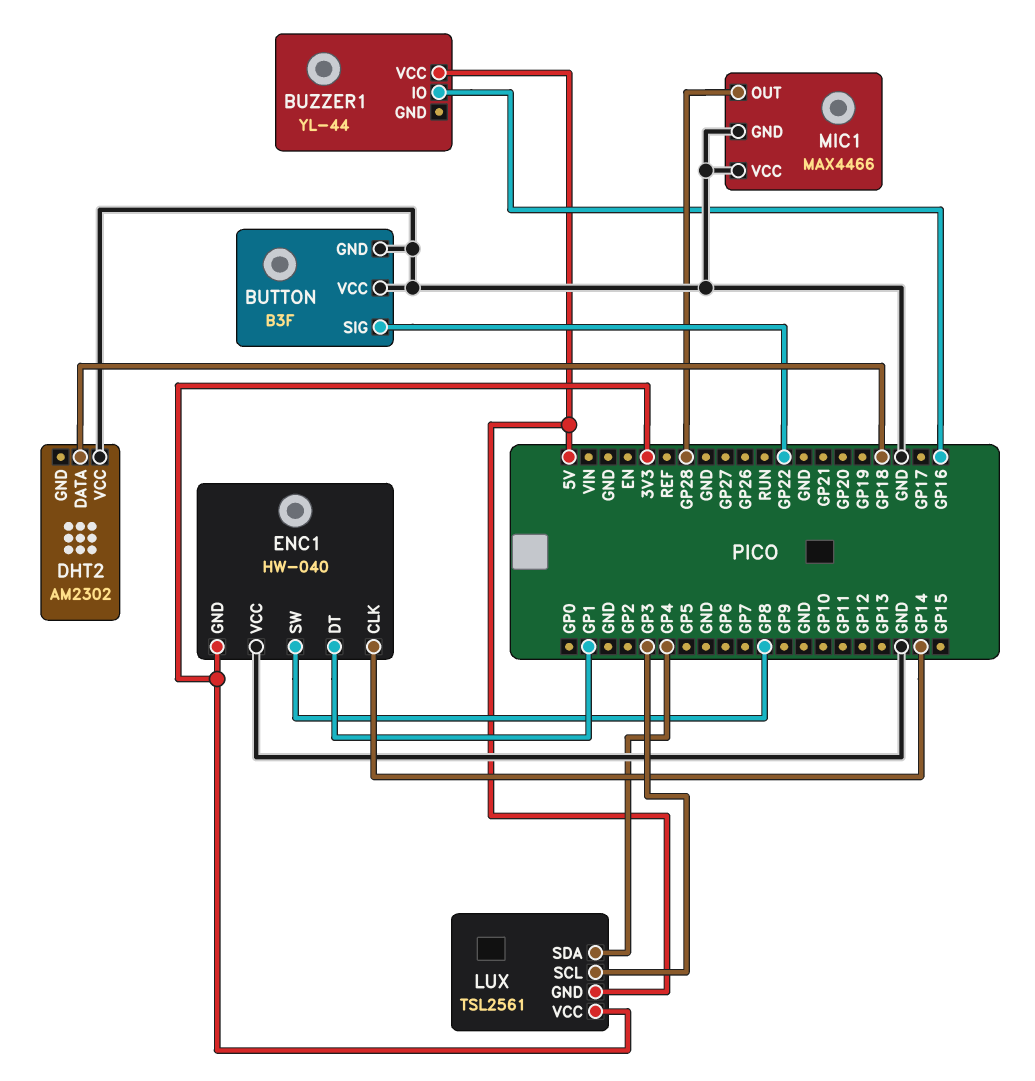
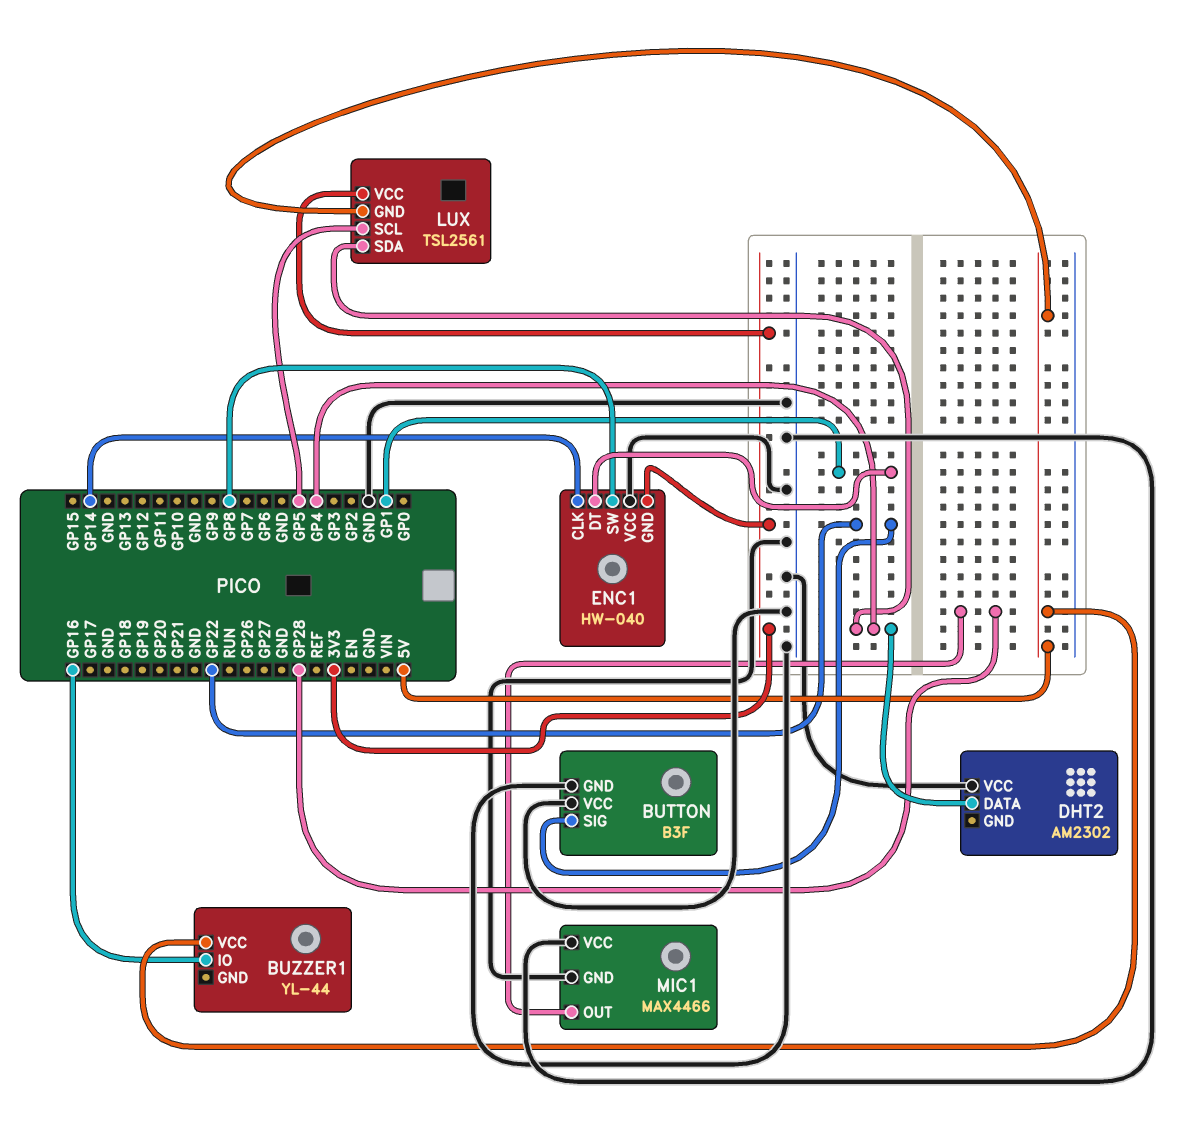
DHT2 pin DATA: GP18 -> GP4
LUX pin SCL: GP3 -> GP5

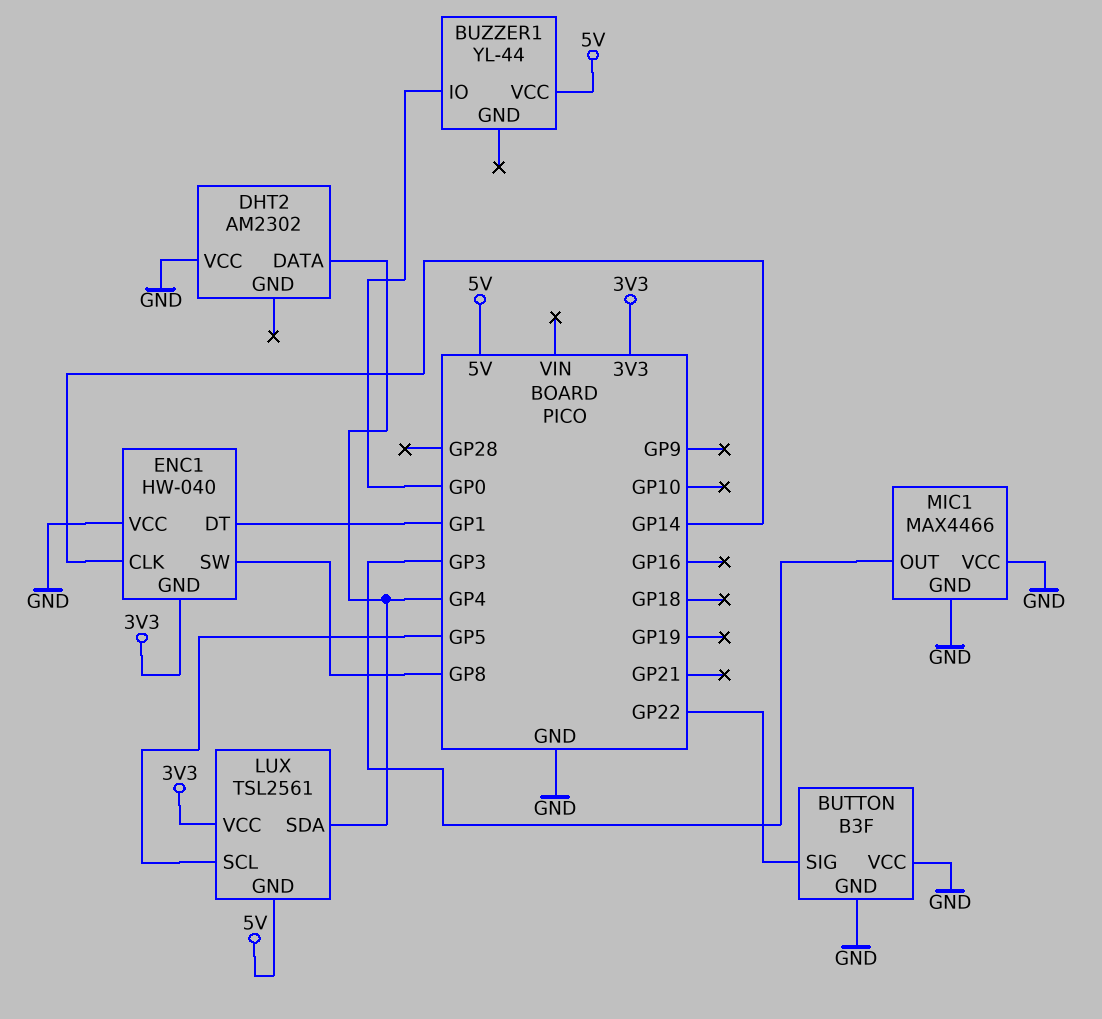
BUZZER1 pin IO: GP16 -> GP0
MIC1 pin OUT: GP28 -> GP3

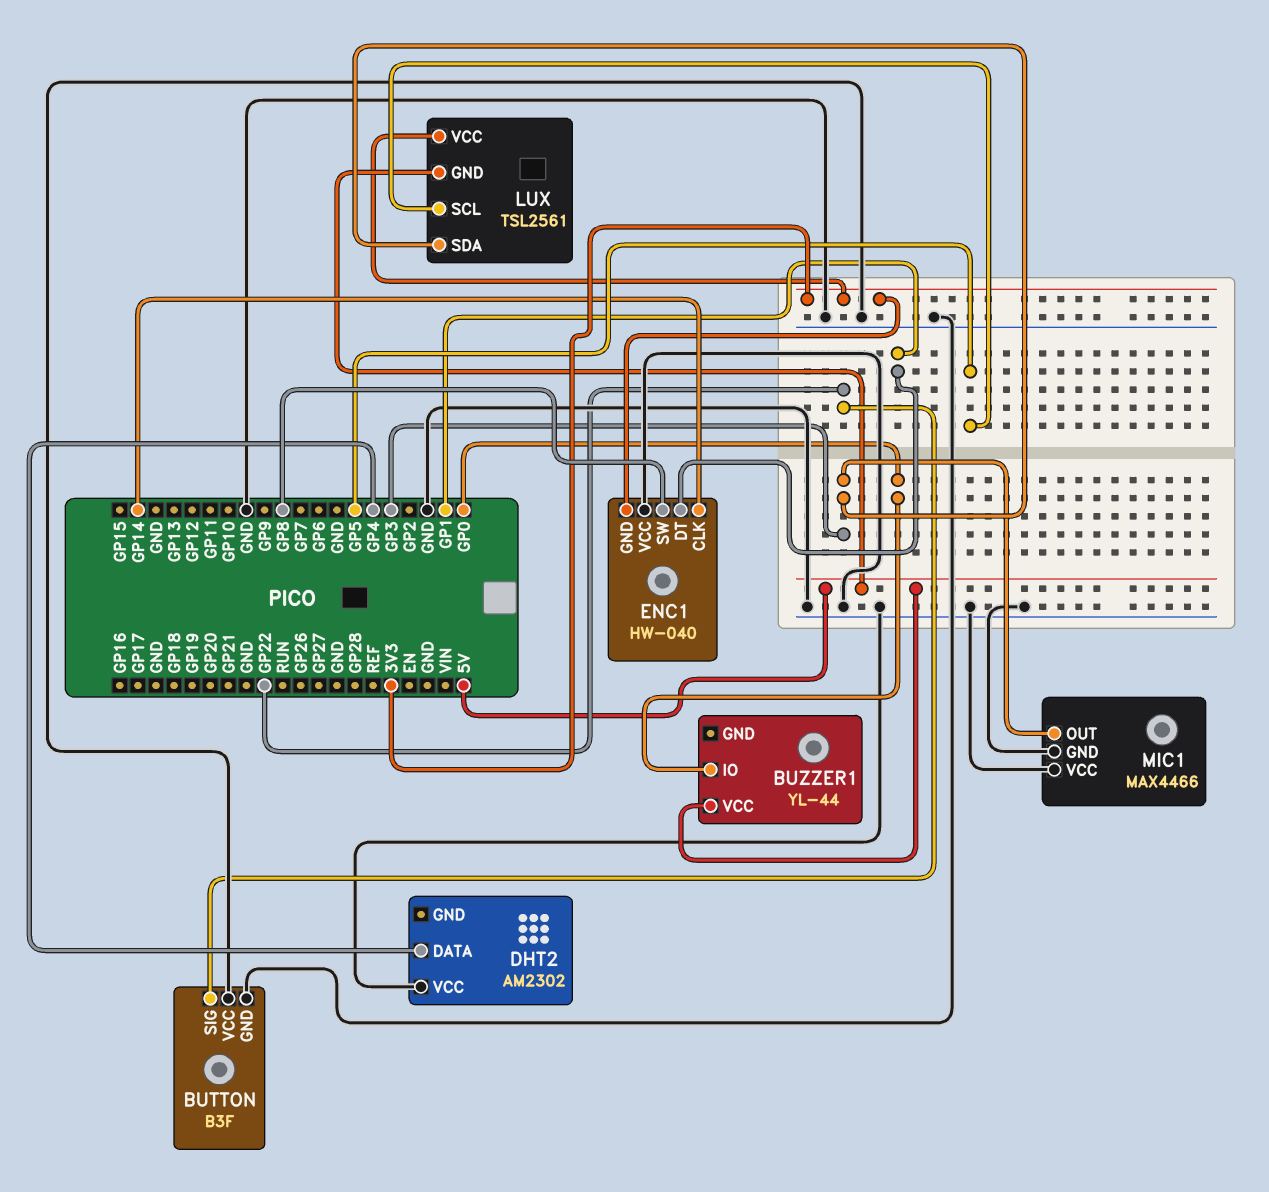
LUX pin SDA: GP4 -> GP3

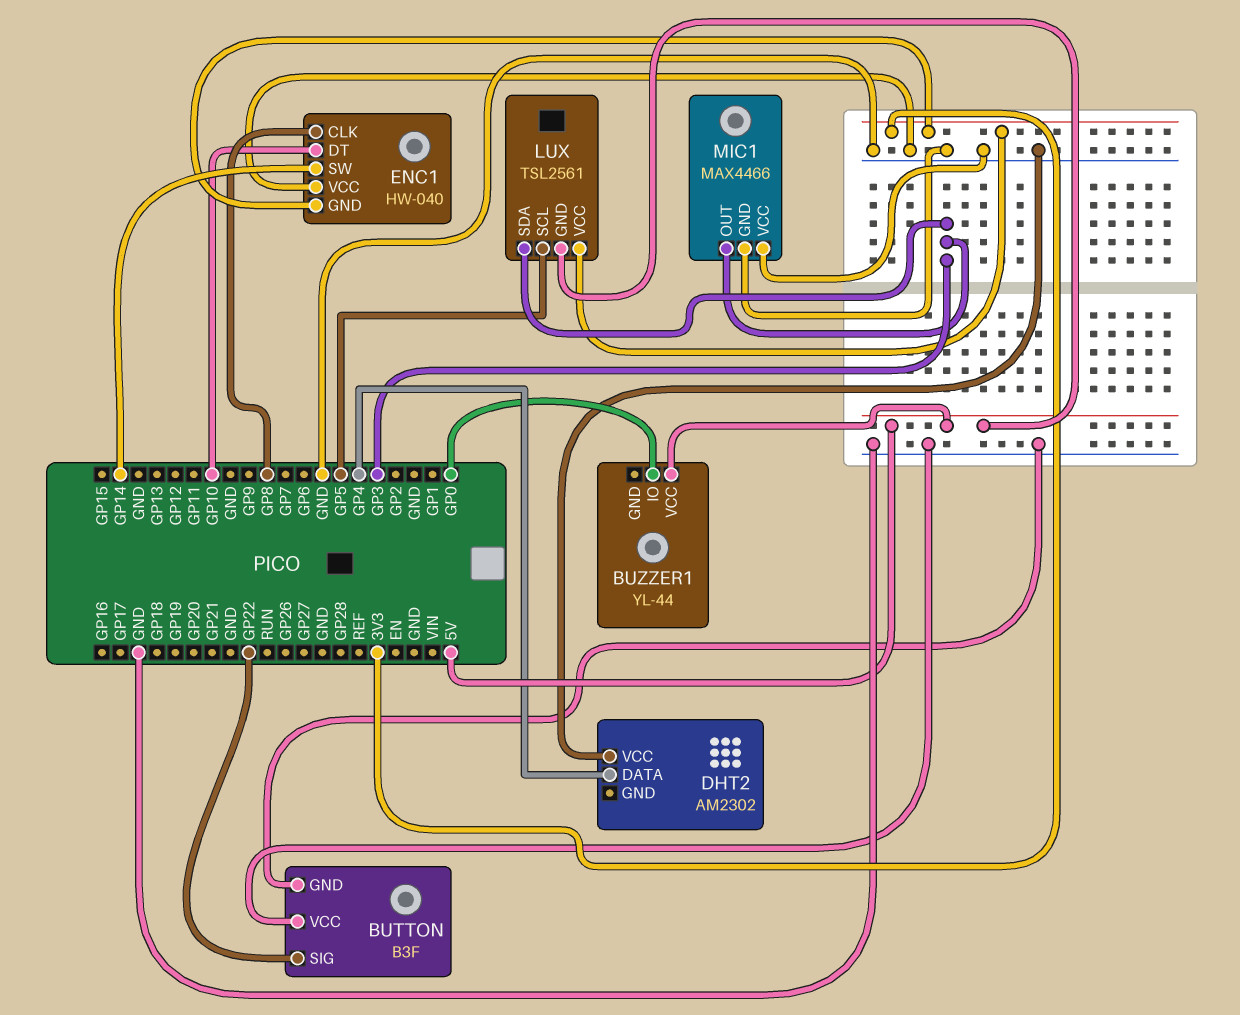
ENC1 pin CLK: GP14 -> GP8
ENC1 pin DT: GP1 -> GP10
ENC1 pin SW: GP8 -> GP14

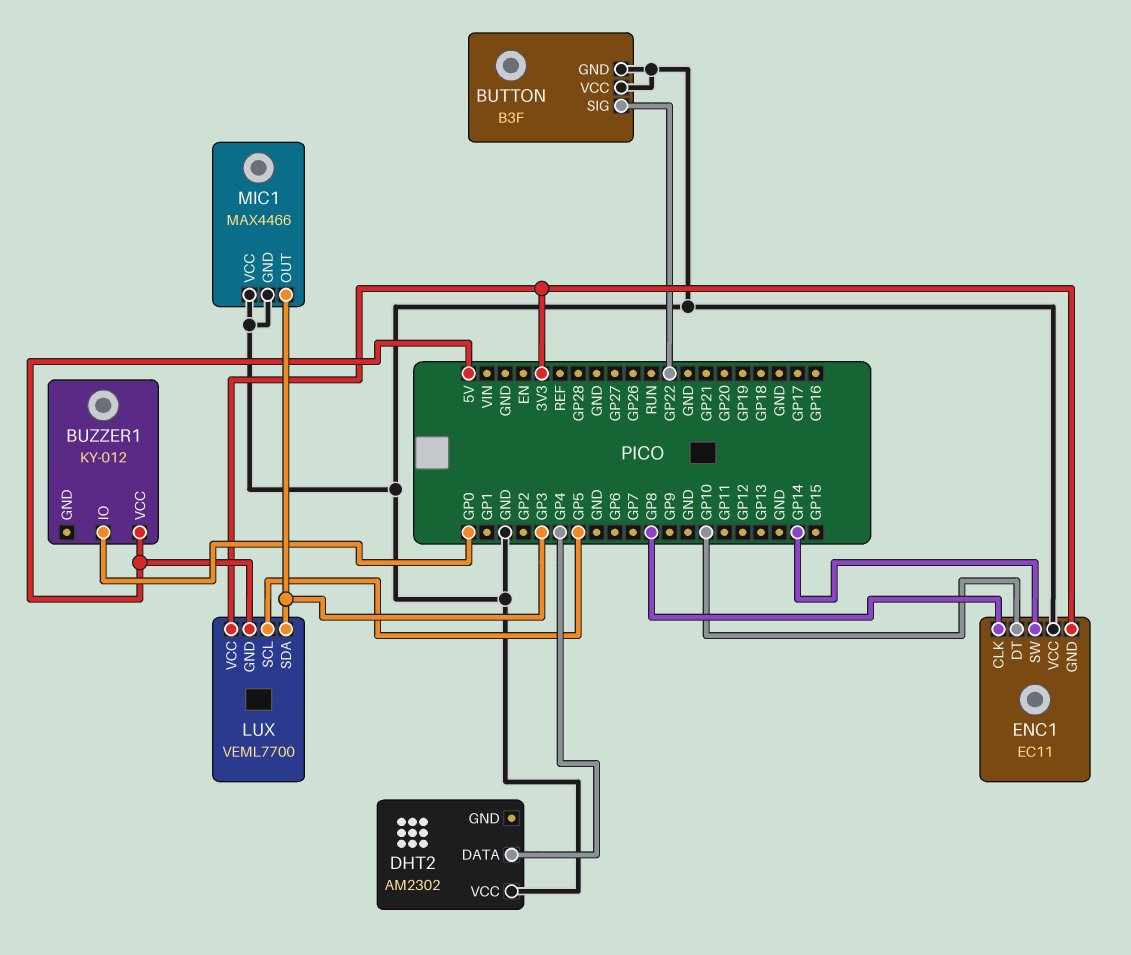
BUZZER1: YL-44 -> KY-012
ENC1: HW-040 -> EC11
LUX: TSL2561 -> VEML7700

